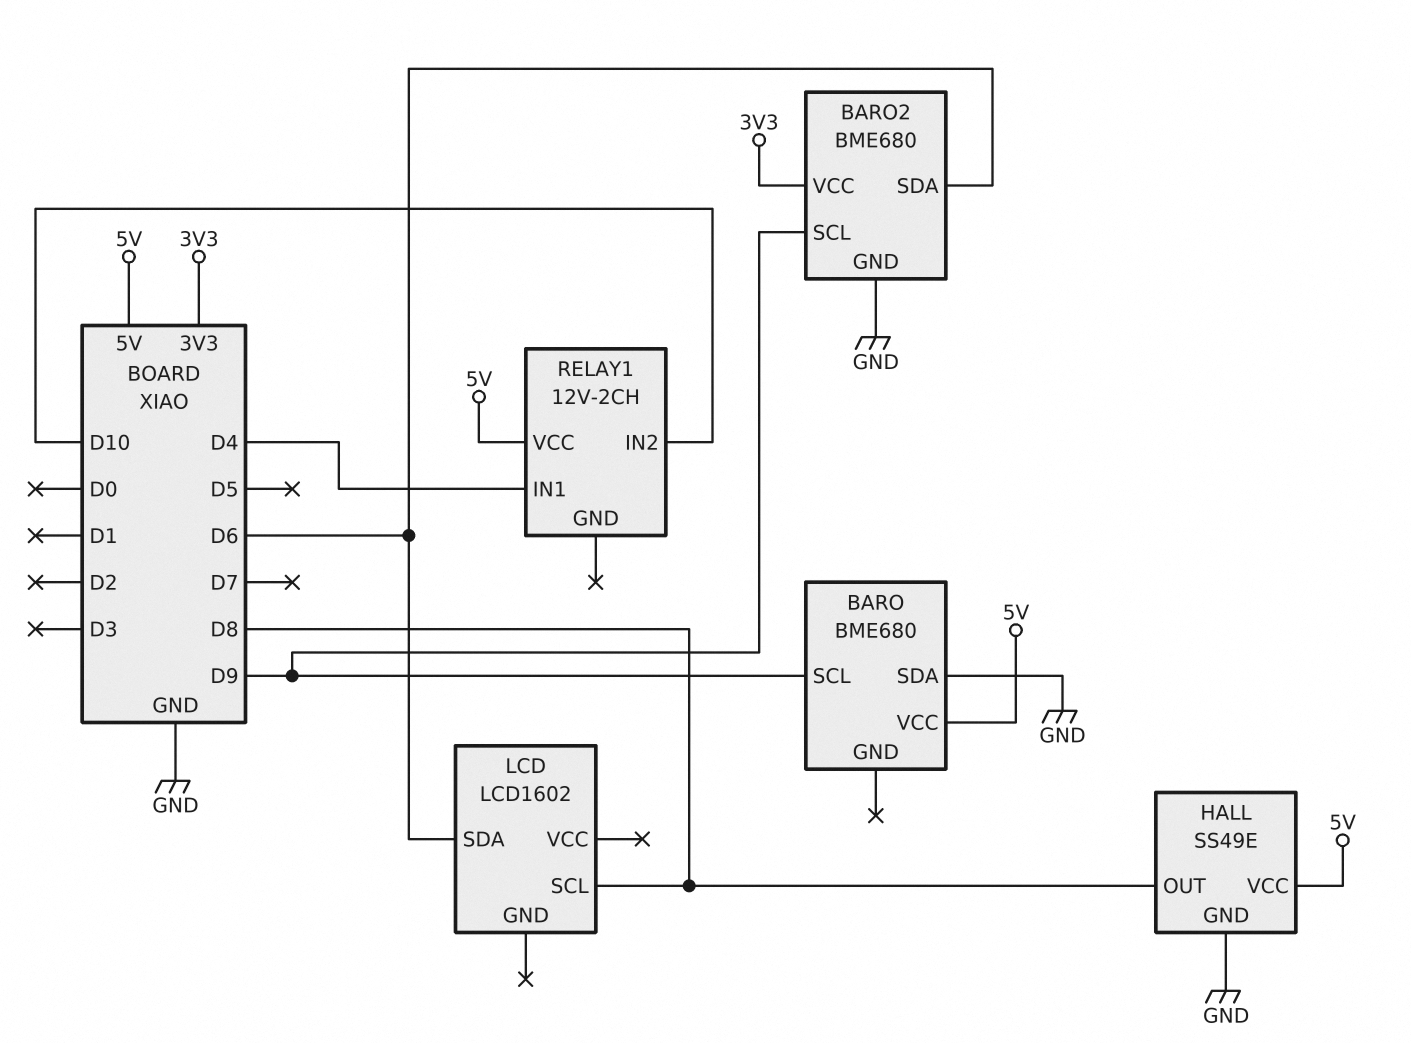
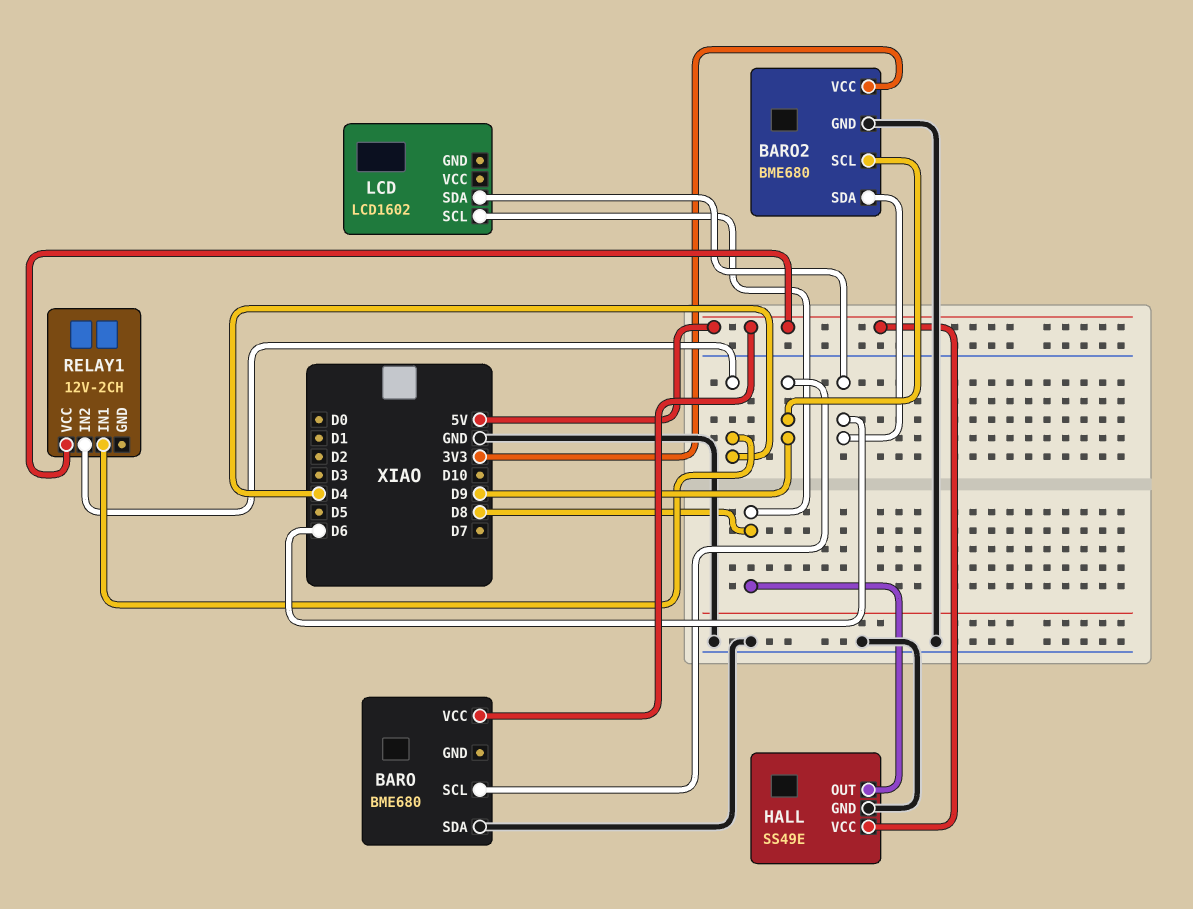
RELAY1 pin IN2: D10 -> D4

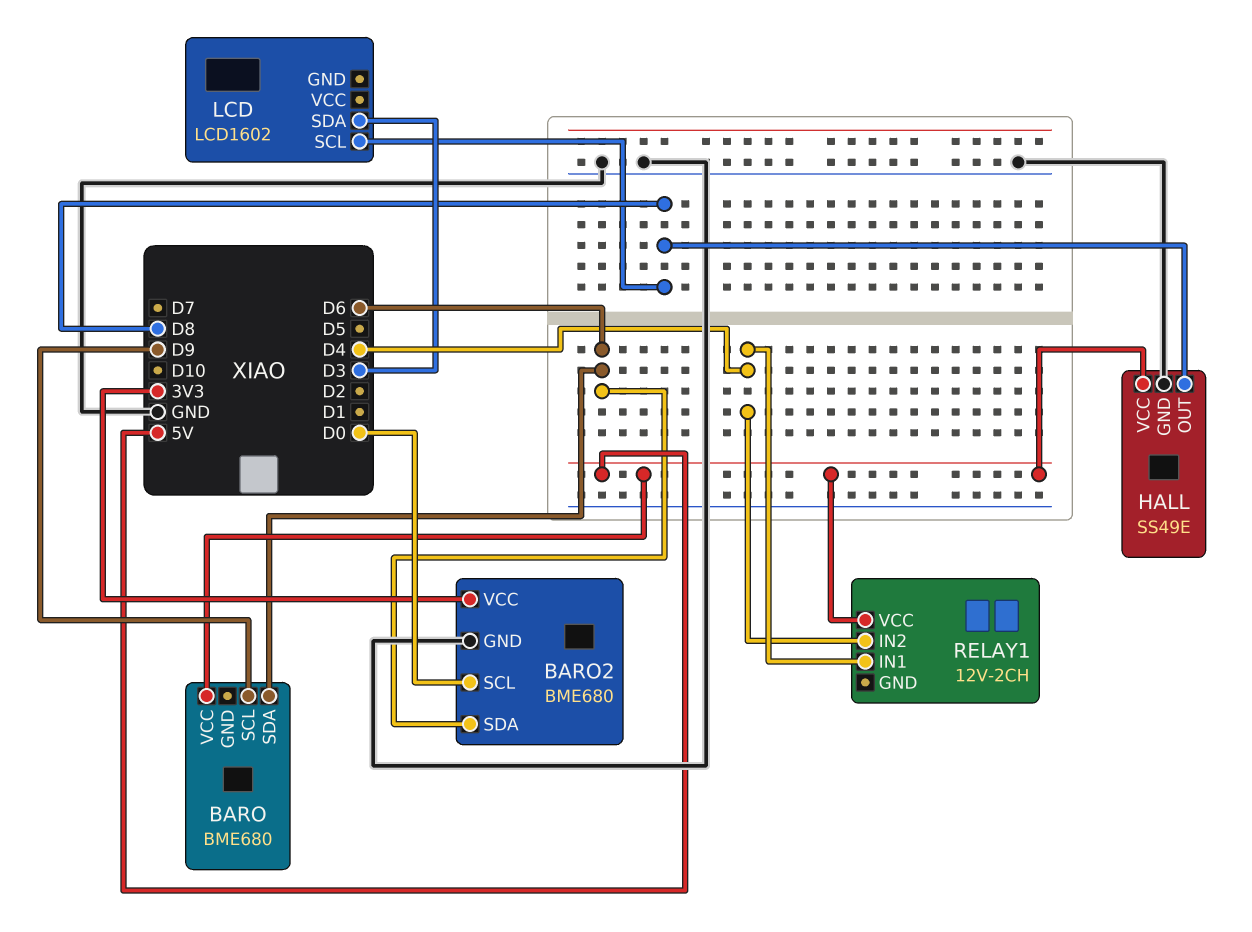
BARO pin SDA: GND -> D6
BARO2 pin SCL: D9 -> D0
LCD pin SDA: D6 -> D3

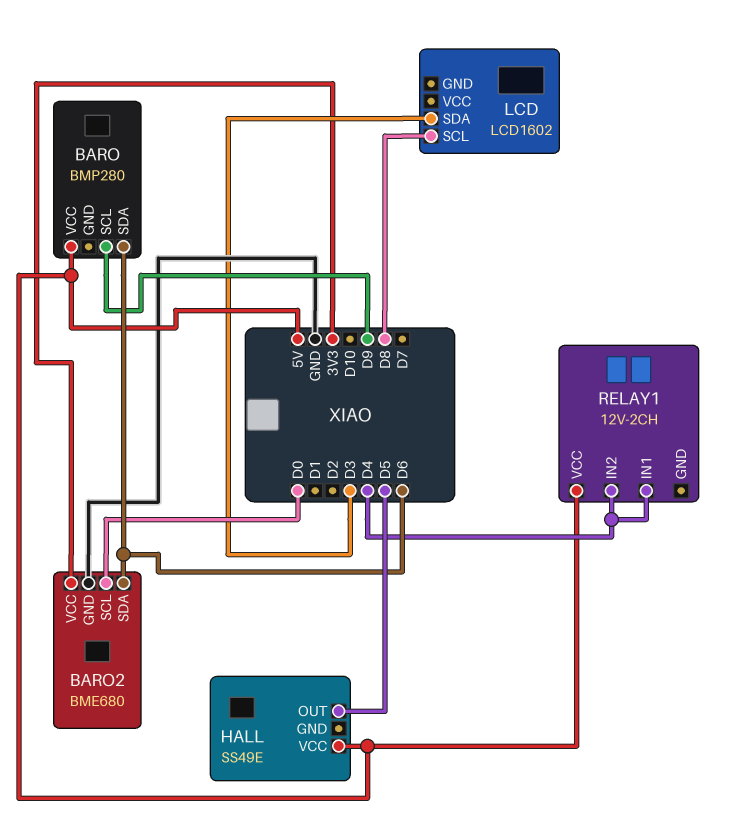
BARO: BME680 -> BMP280
HALL pin GND: GND -> none
HALL pin OUT: D8 -> D5

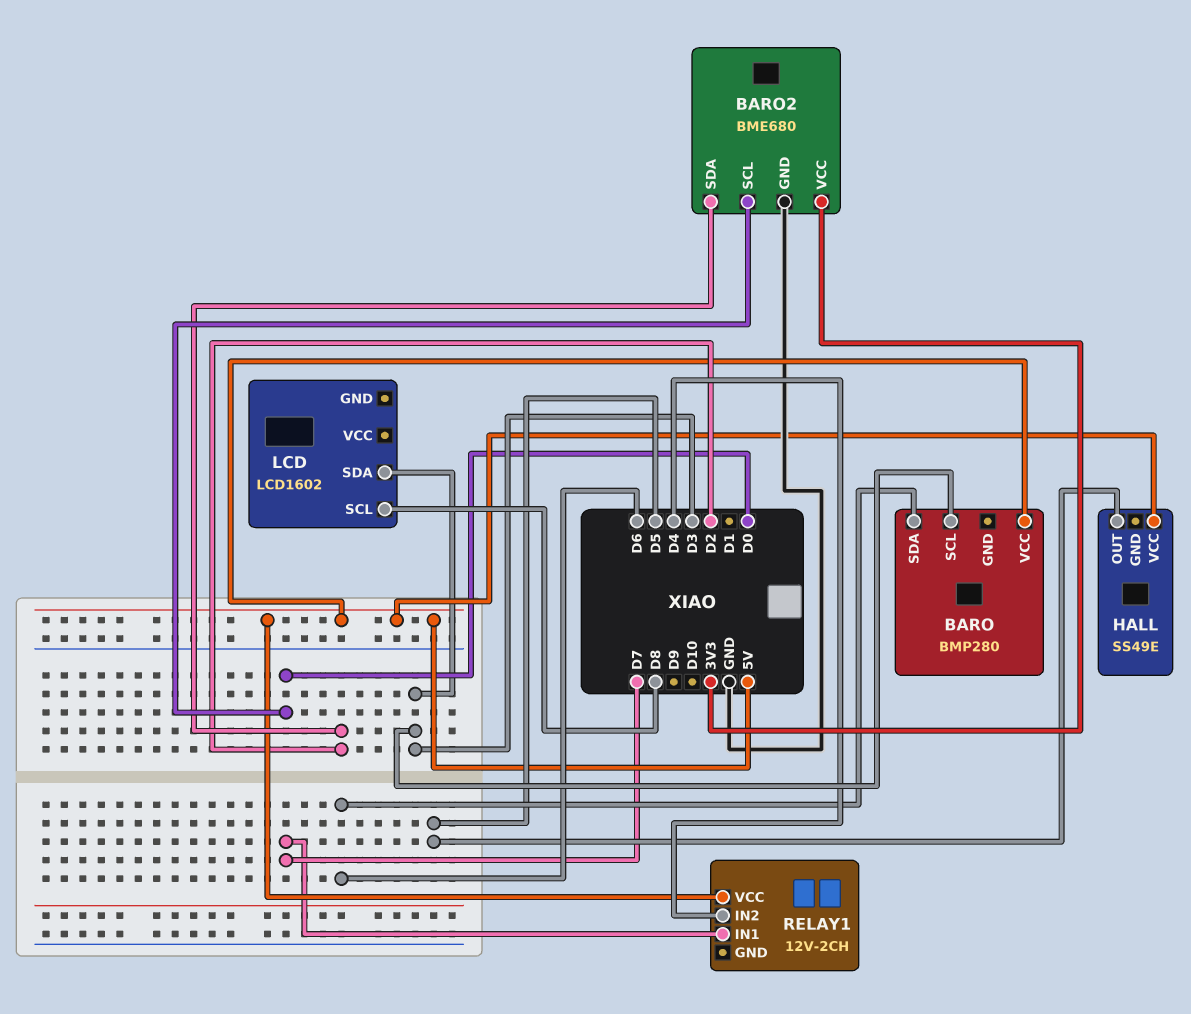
BARO pin SCL: D9 -> D3
BARO2 pin SDA: D6 -> D2
RELAY1 pin IN1: D4 -> D7

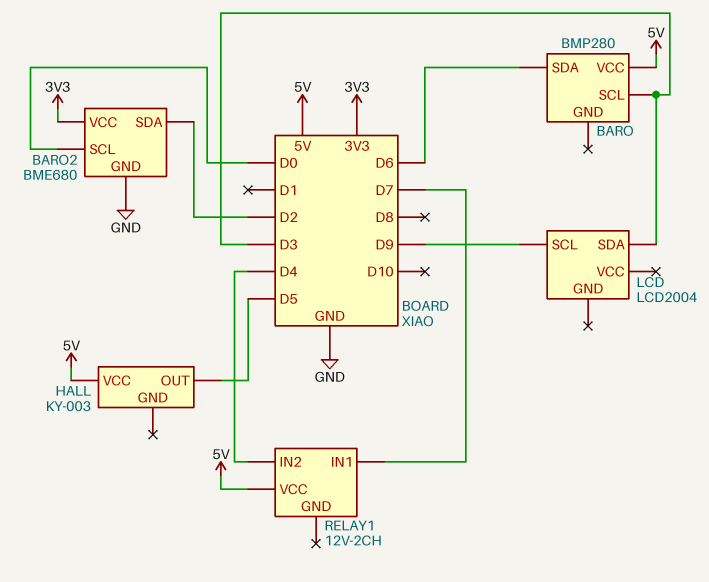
HALL: SS49E -> KY-003
LCD: LCD1602 -> LCD2004
LCD pin SCL: D8 -> D9

